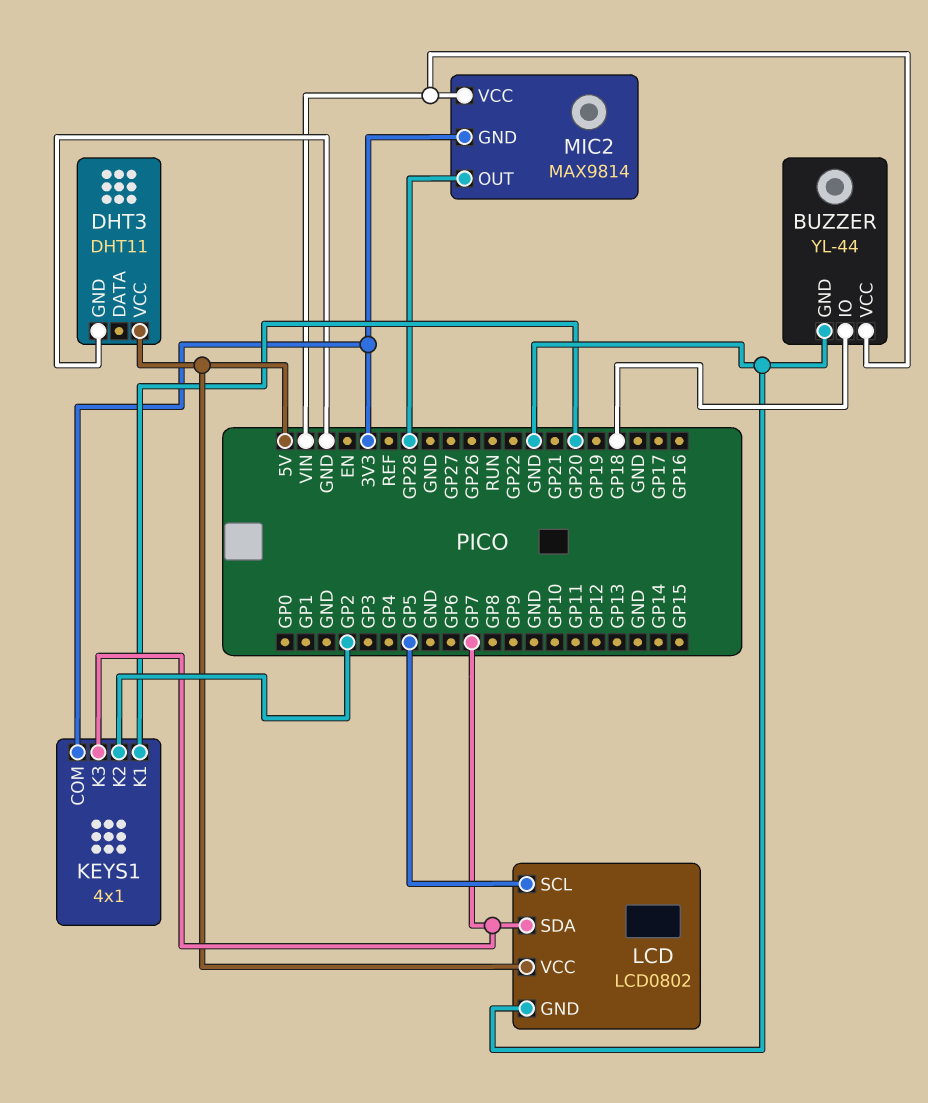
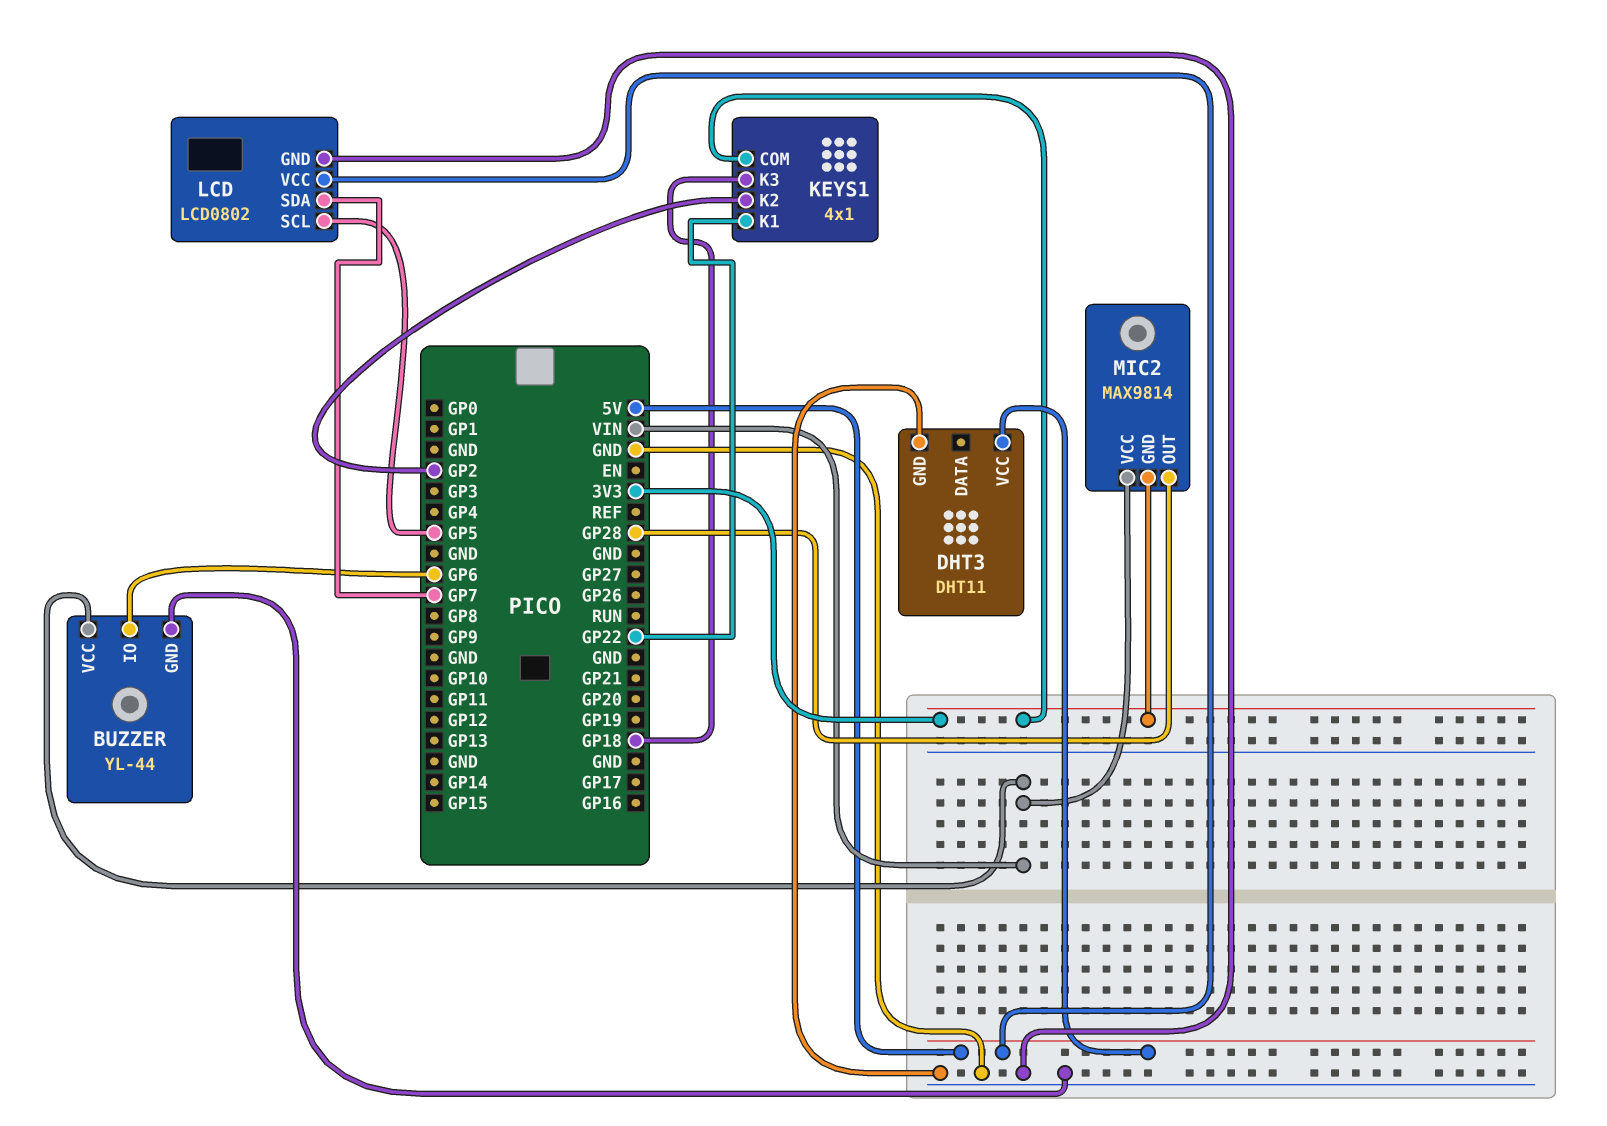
BUZZER pin IO: GP18 -> GP6
KEYS1 pin K1: GP20 -> GP22
KEYS1 pin K3: GP7 -> GP18

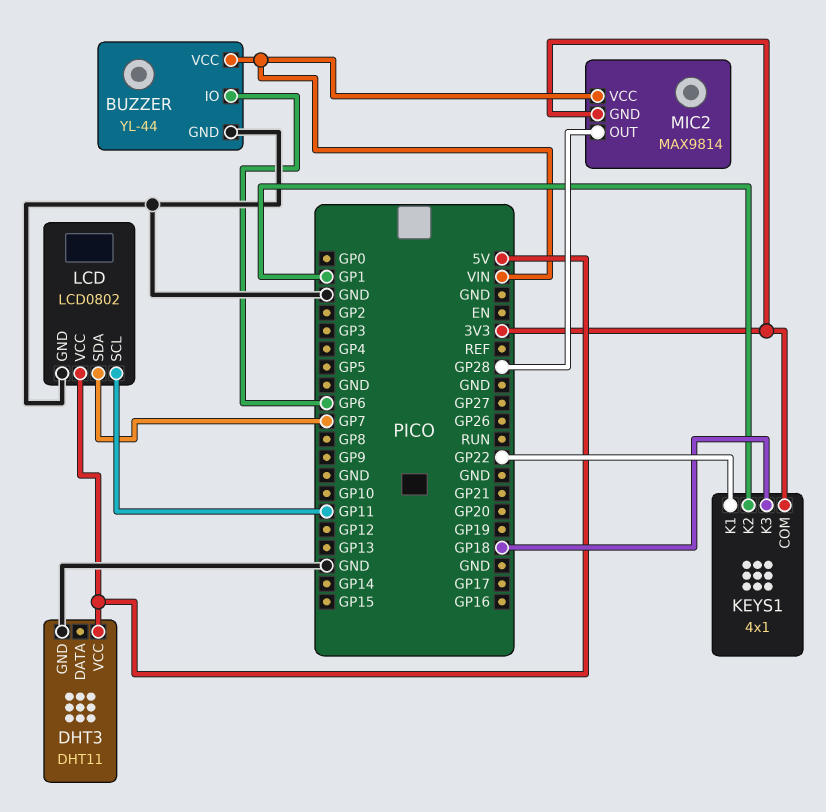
KEYS1 pin K2: GP2 -> GP1
LCD pin SCL: GP5 -> GP11

